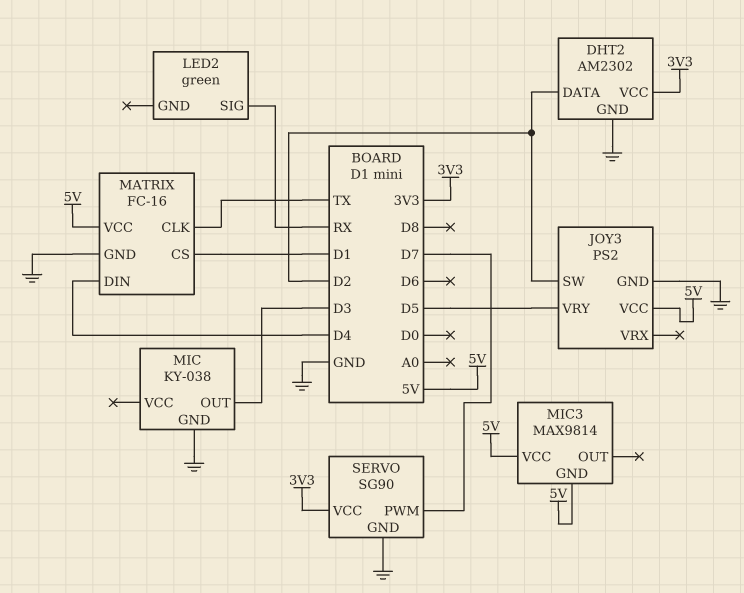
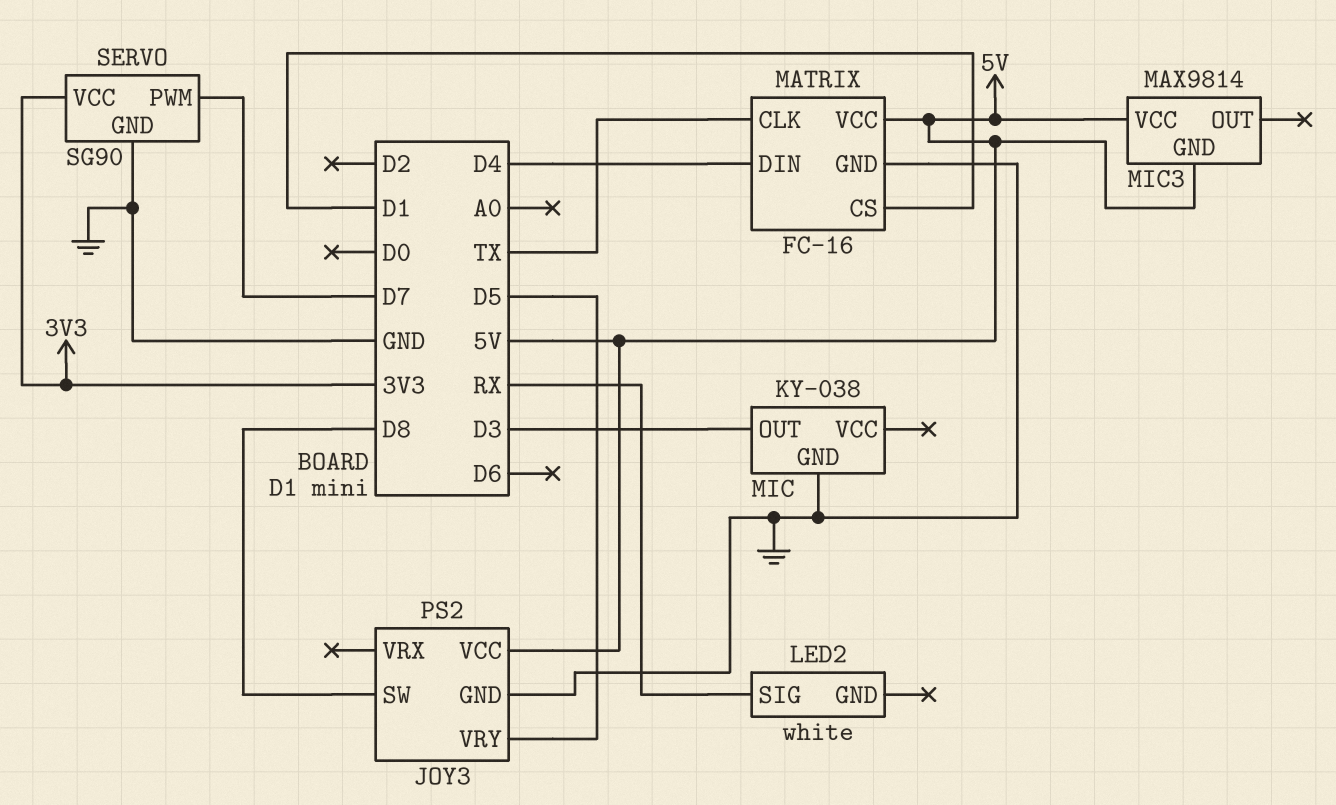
DHT2: AM2302 -> none
DHT2 pin DATA: D2 -> none
DHT2 pin GND: GND -> none
DHT2 pin VCC: 3V3 -> none
JOY3 pin SW: D2 -> D8
LED2: green -> white

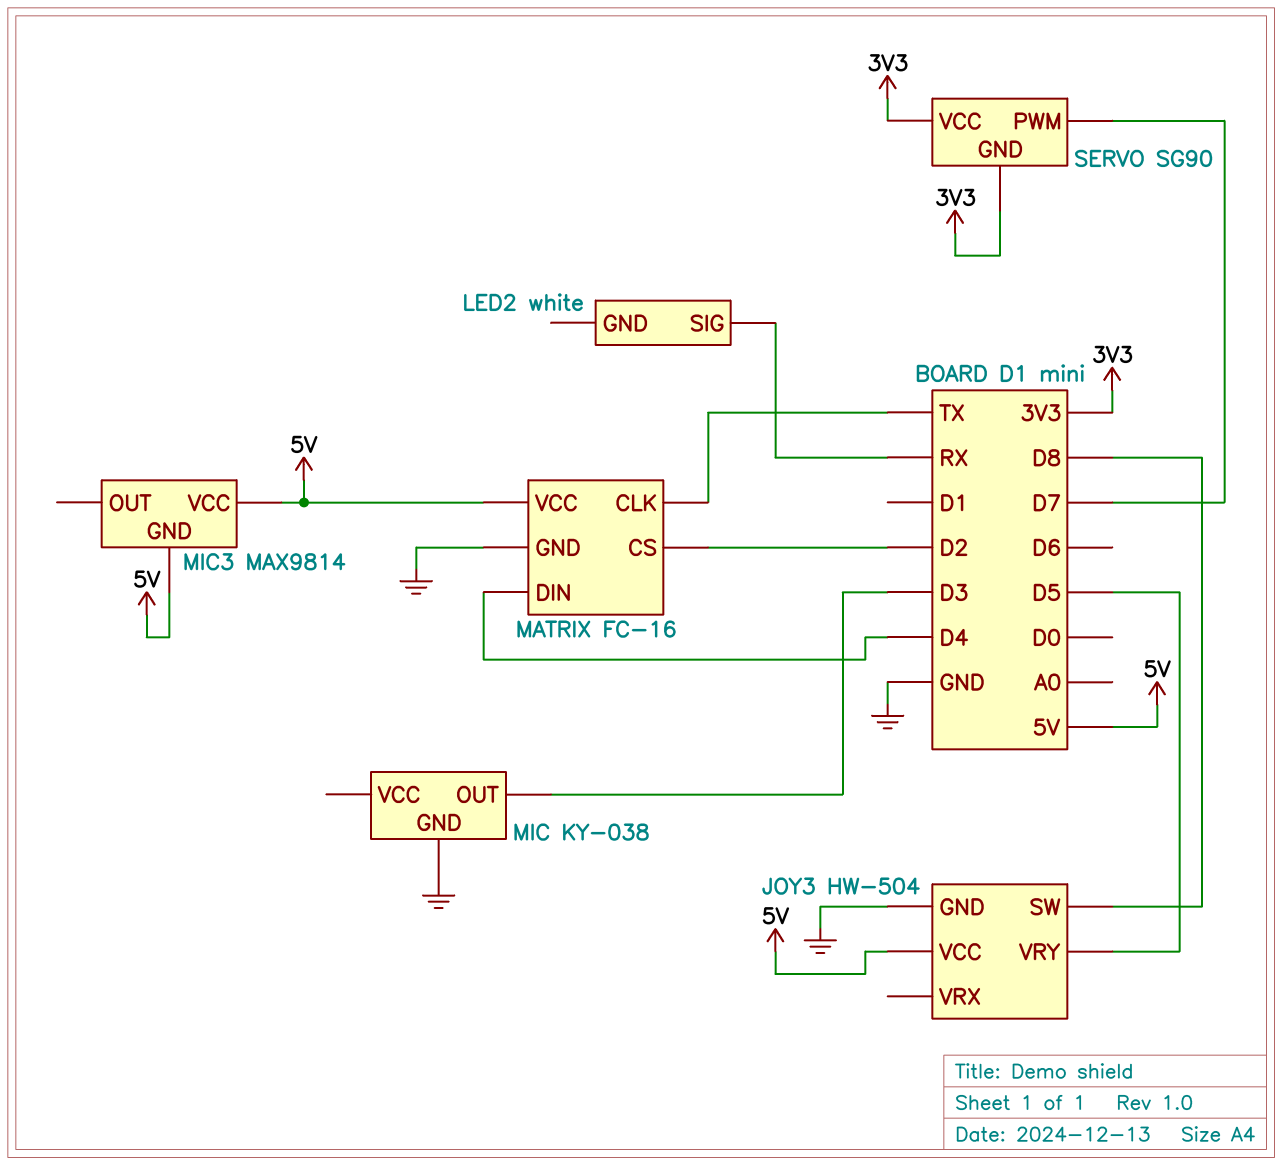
JOY3: PS2 -> HW-504
MATRIX pin CS: D1 -> D2
SERVO pin GND: GND -> 3V3

